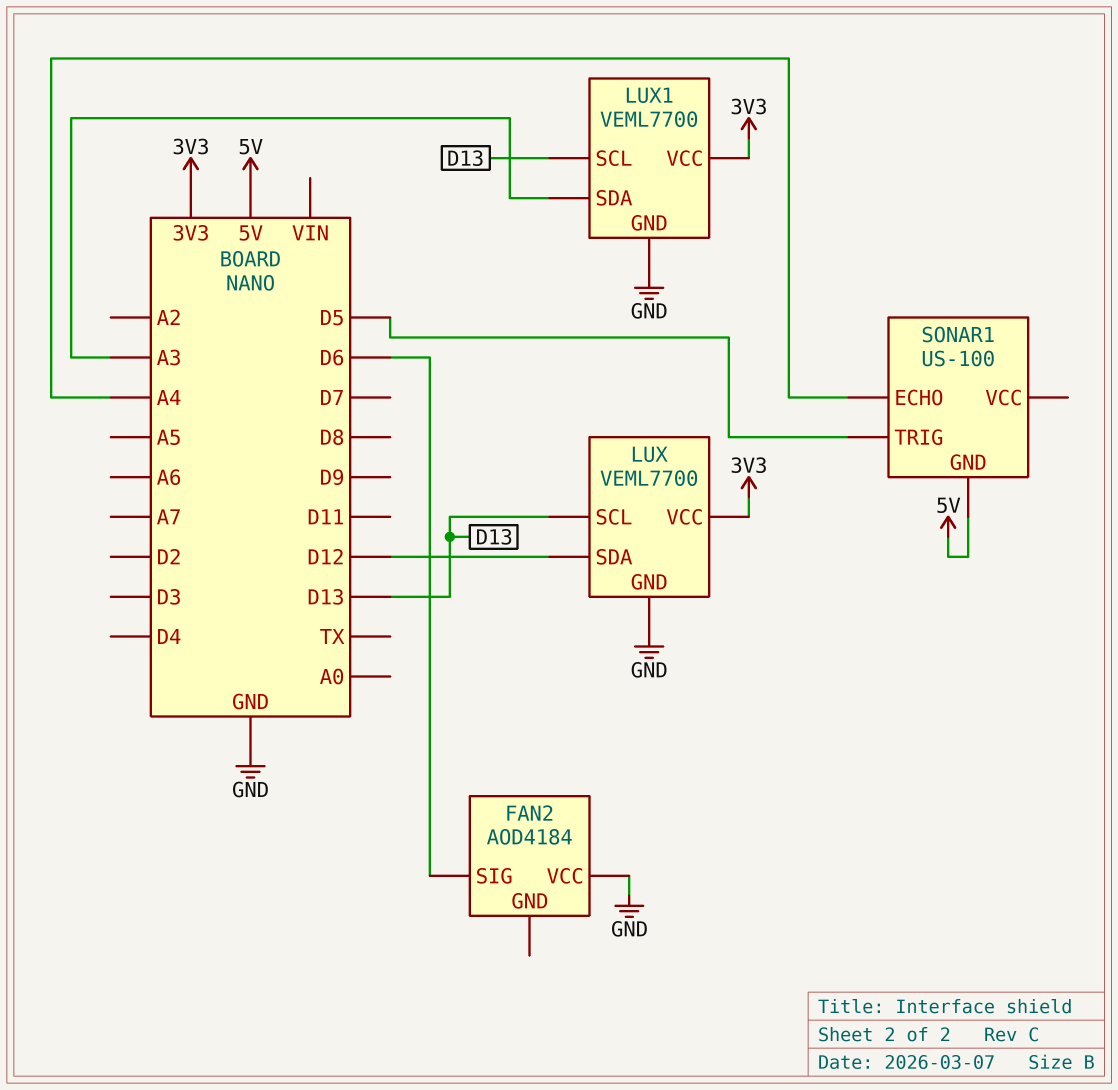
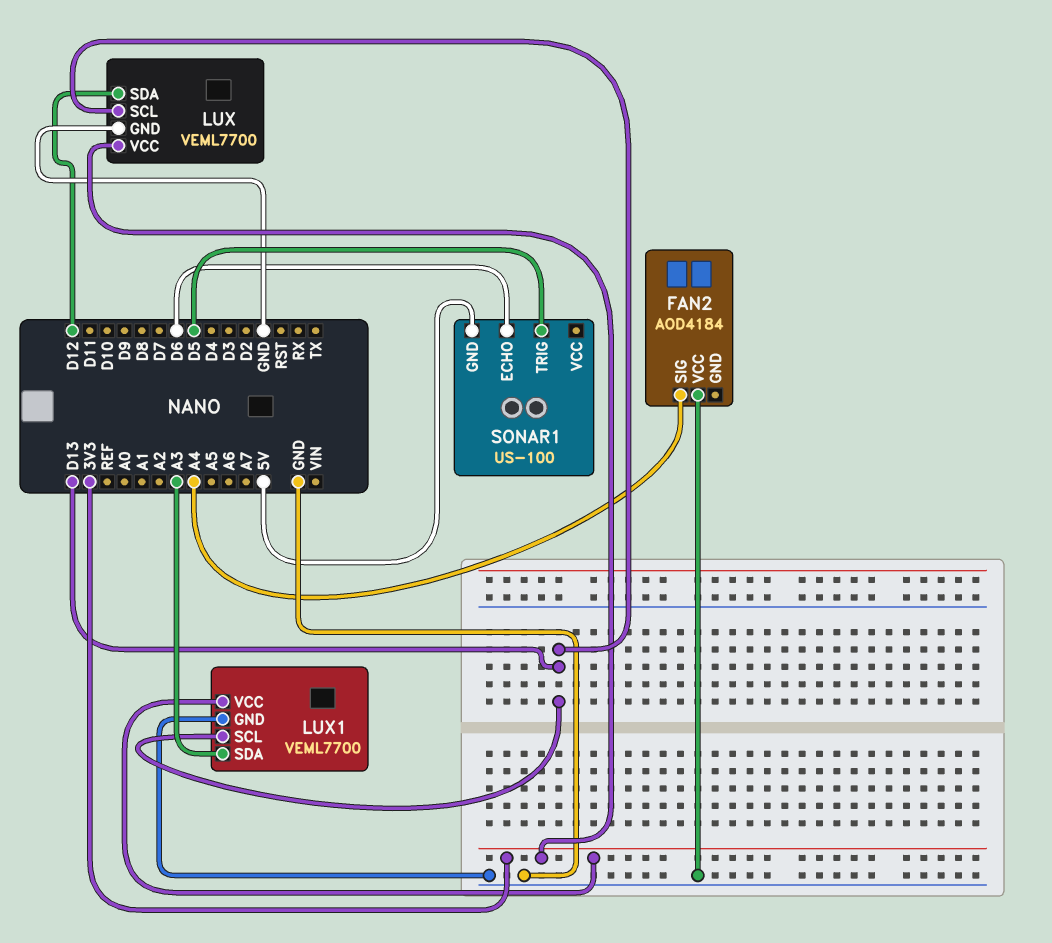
FAN2 pin SIG: D6 -> A4
SONAR1 pin ECHO: A4 -> D6

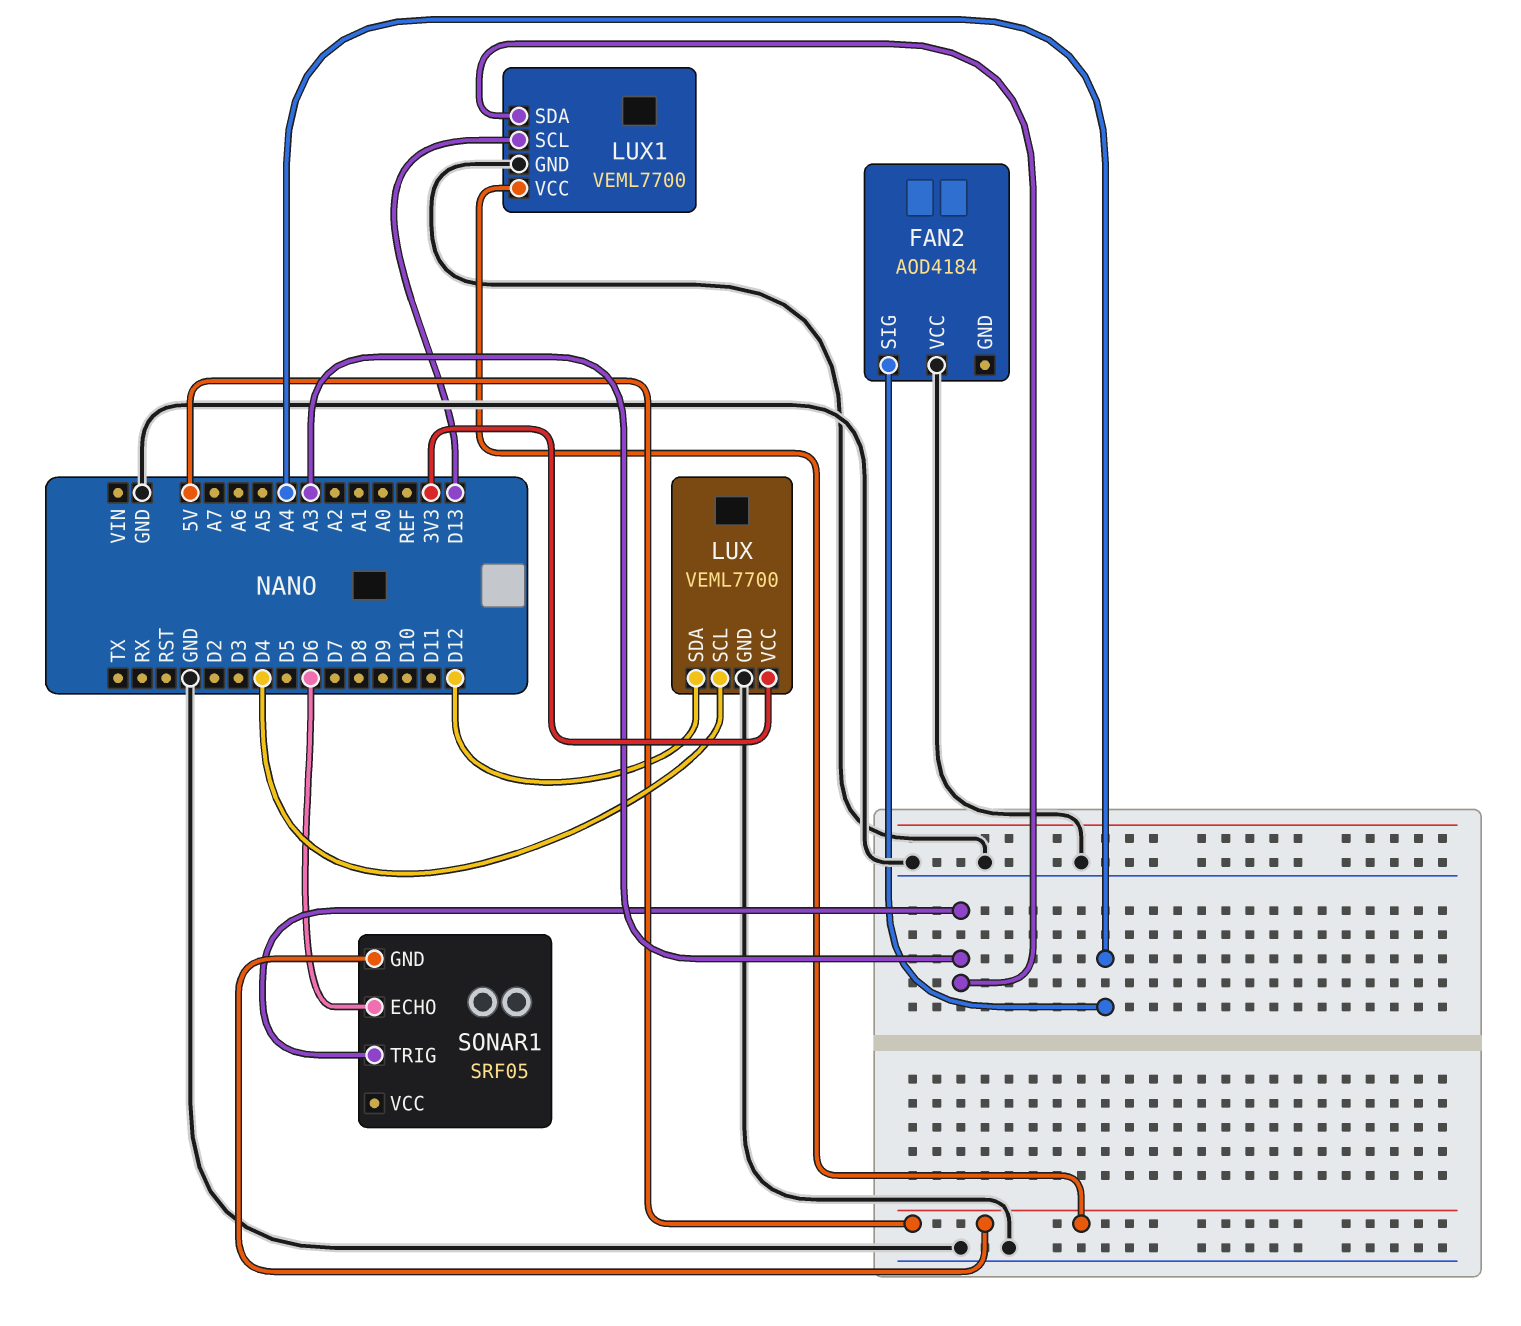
LUX pin SCL: D13 -> D4
LUX1 pin VCC: 3V3 -> 5V
SONAR1: US-100 -> SRF05
SONAR1 pin TRIG: D5 -> A3

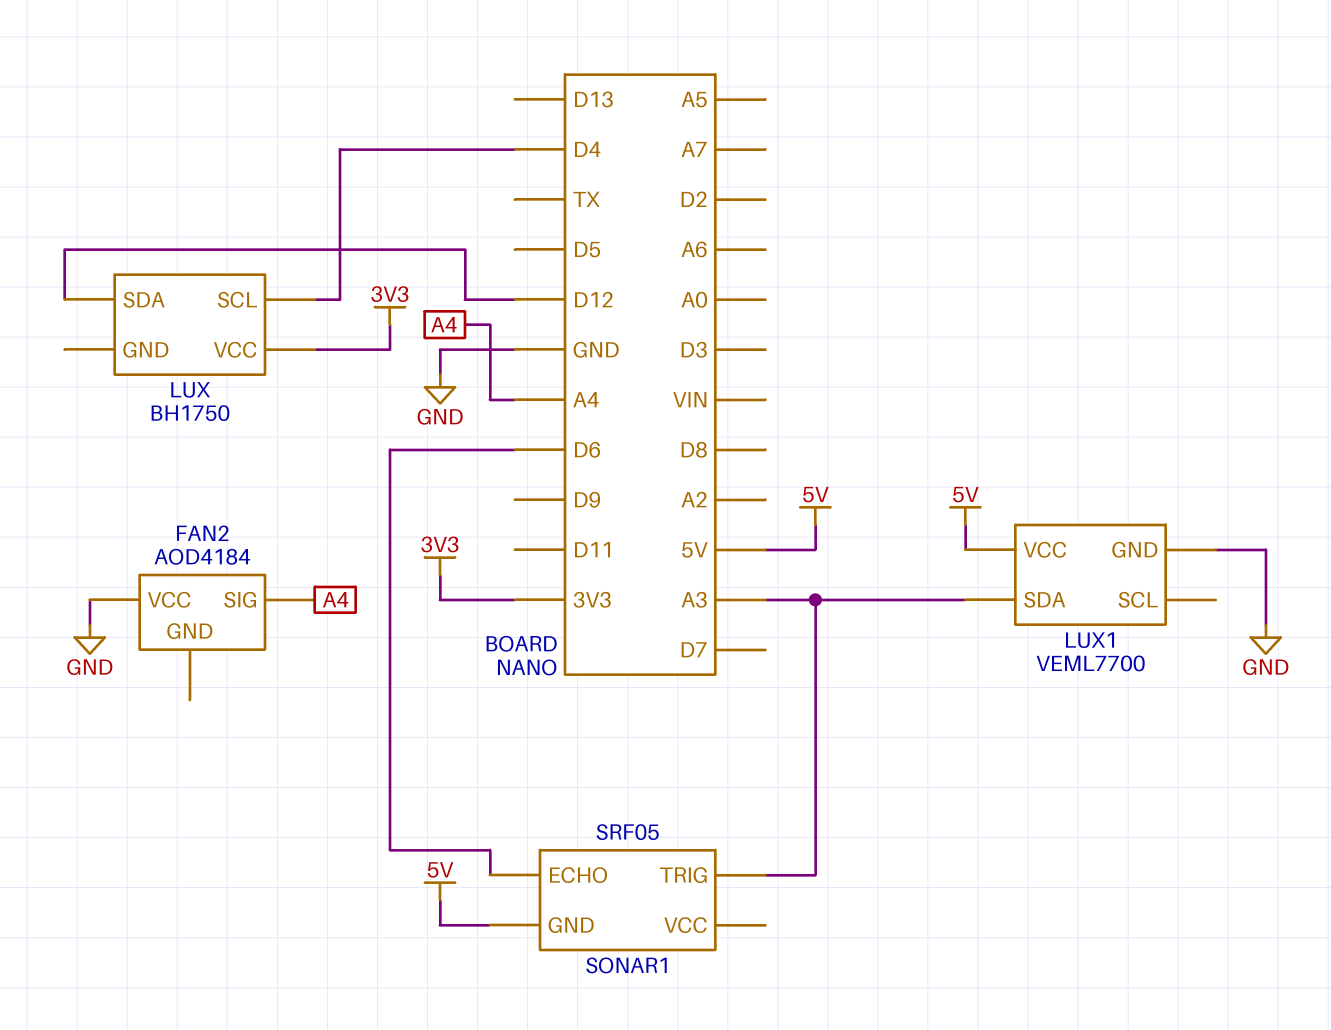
LUX: VEML7700 -> BH1750
LUX pin GND: GND -> none
LUX1 pin SCL: D13 -> none

